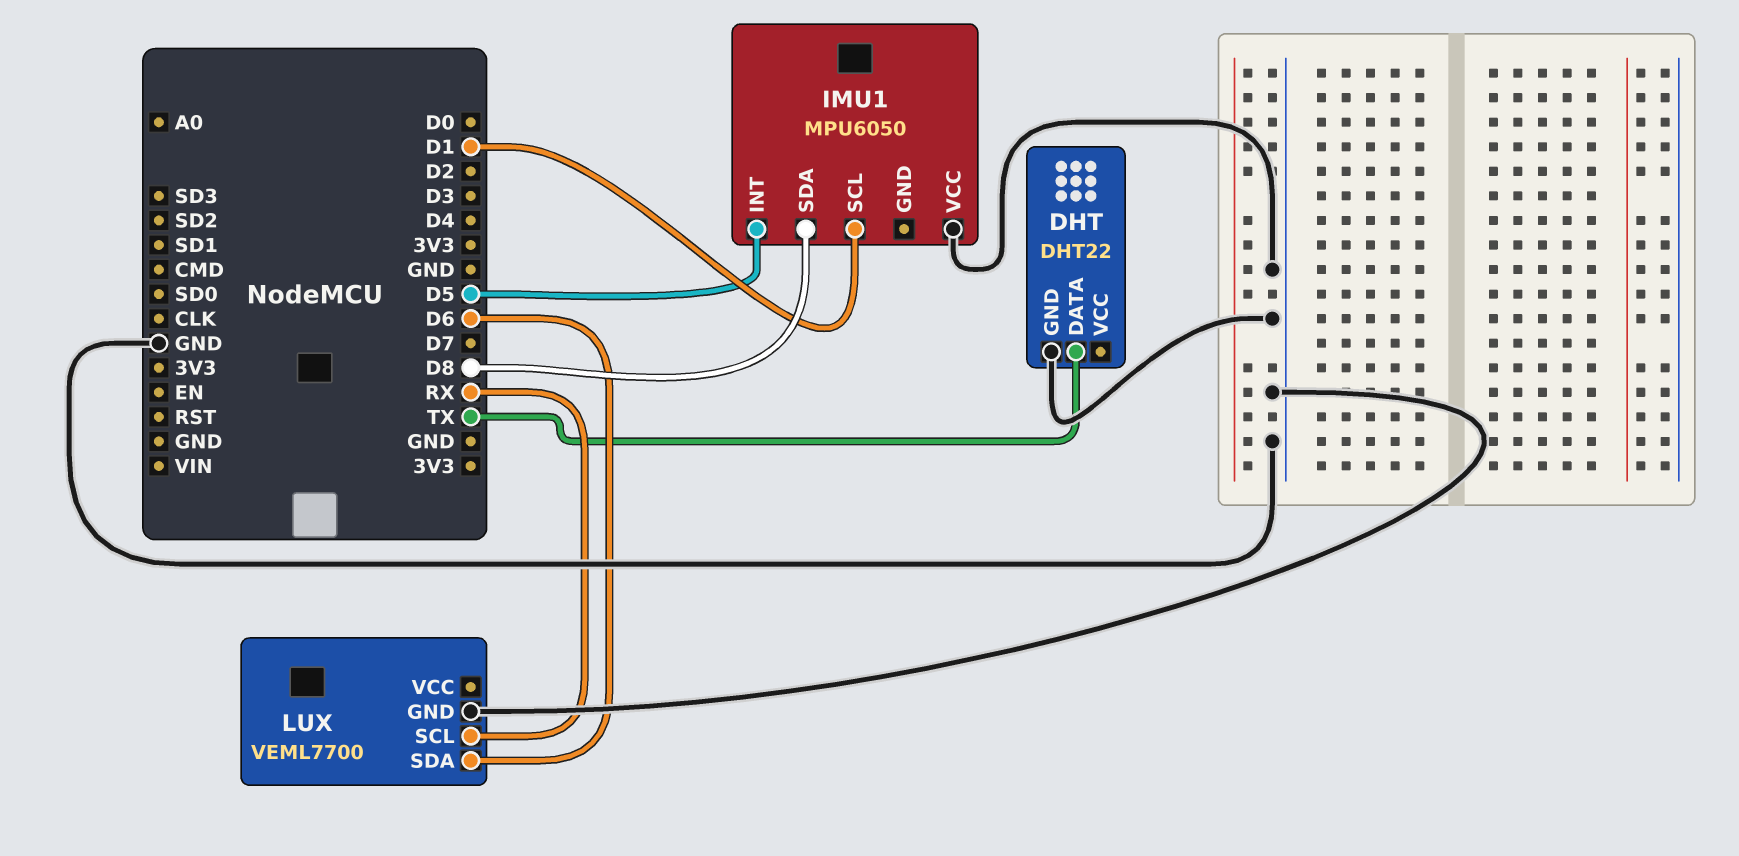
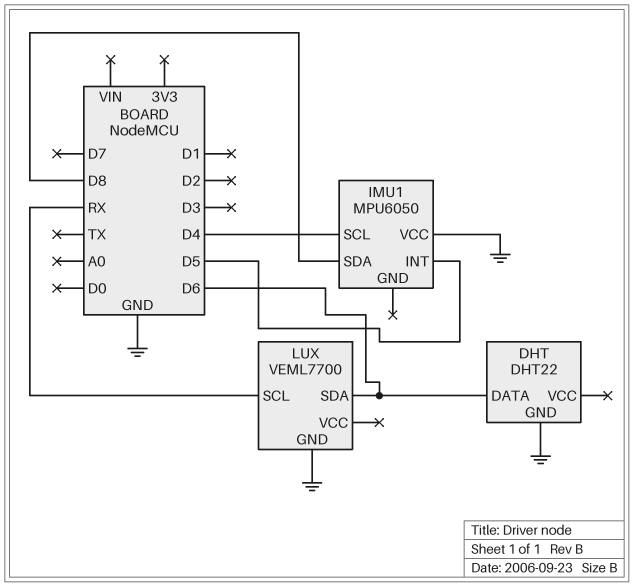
DHT pin DATA: TX -> D6
IMU1 pin SCL: D1 -> D4

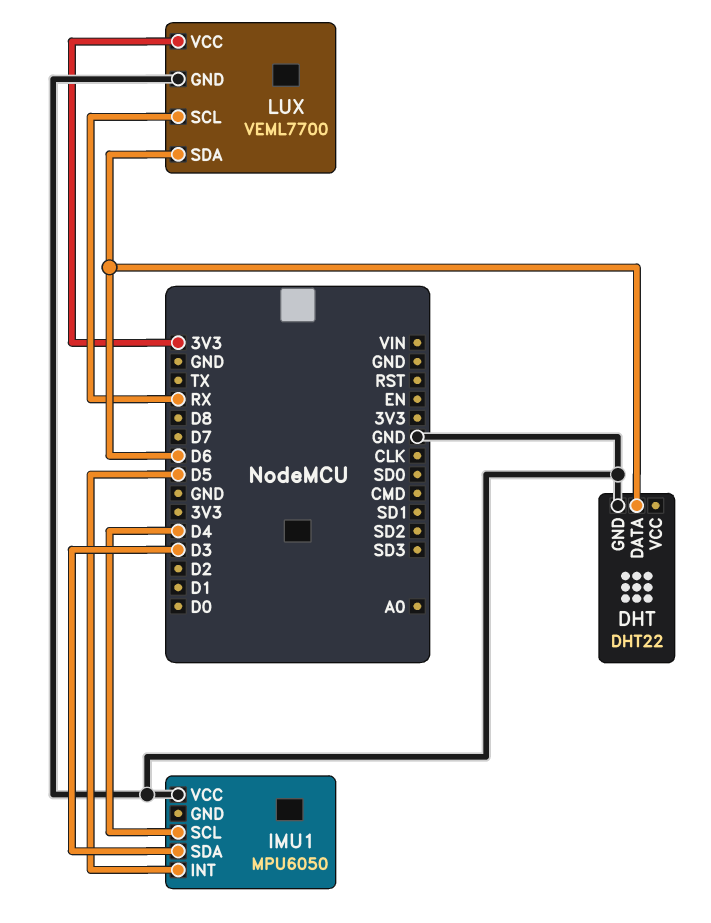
IMU1 pin SDA: D8 -> D3
LUX pin VCC: none -> 3V3

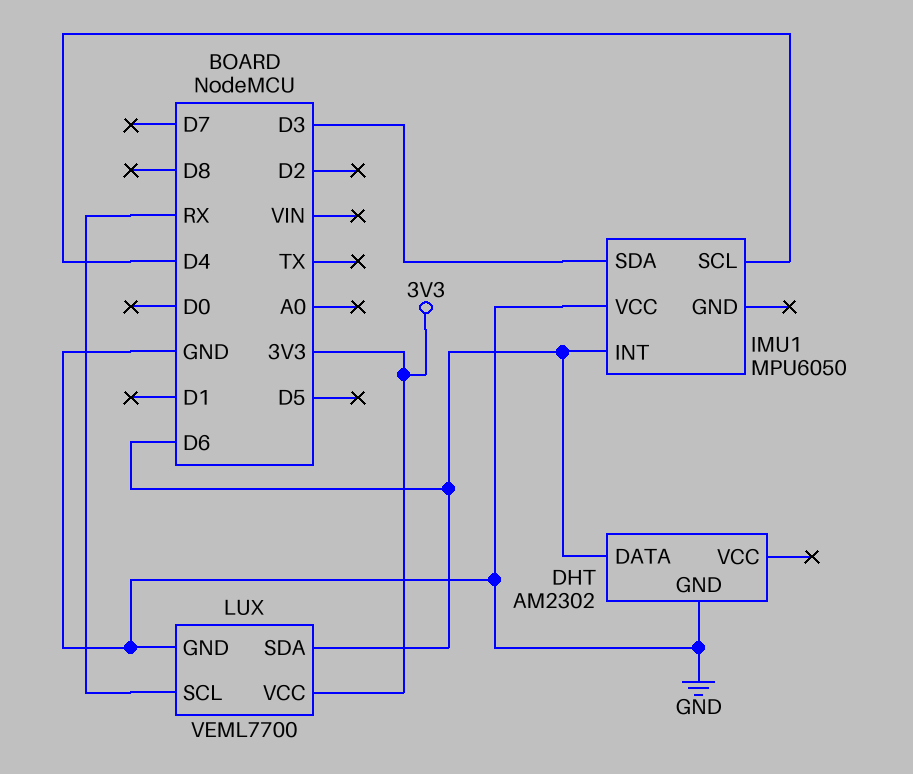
DHT: DHT22 -> AM2302
IMU1 pin INT: D5 -> D6

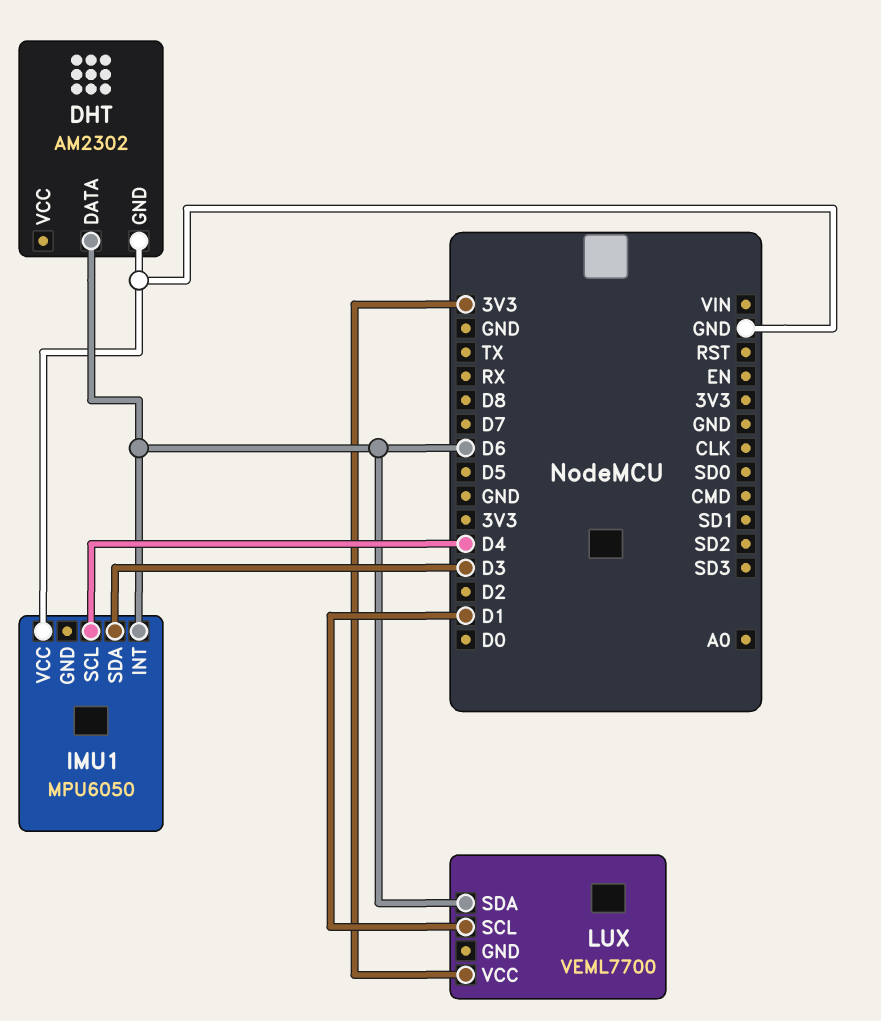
LUX pin GND: GND -> none
LUX pin SCL: RX -> D1

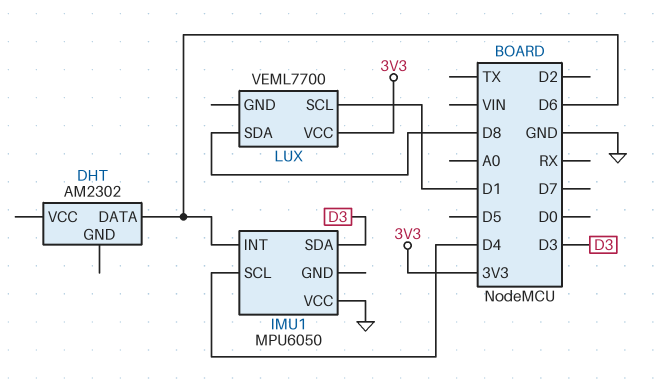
DHT pin GND: GND -> none
LUX pin SDA: D6 -> D8

